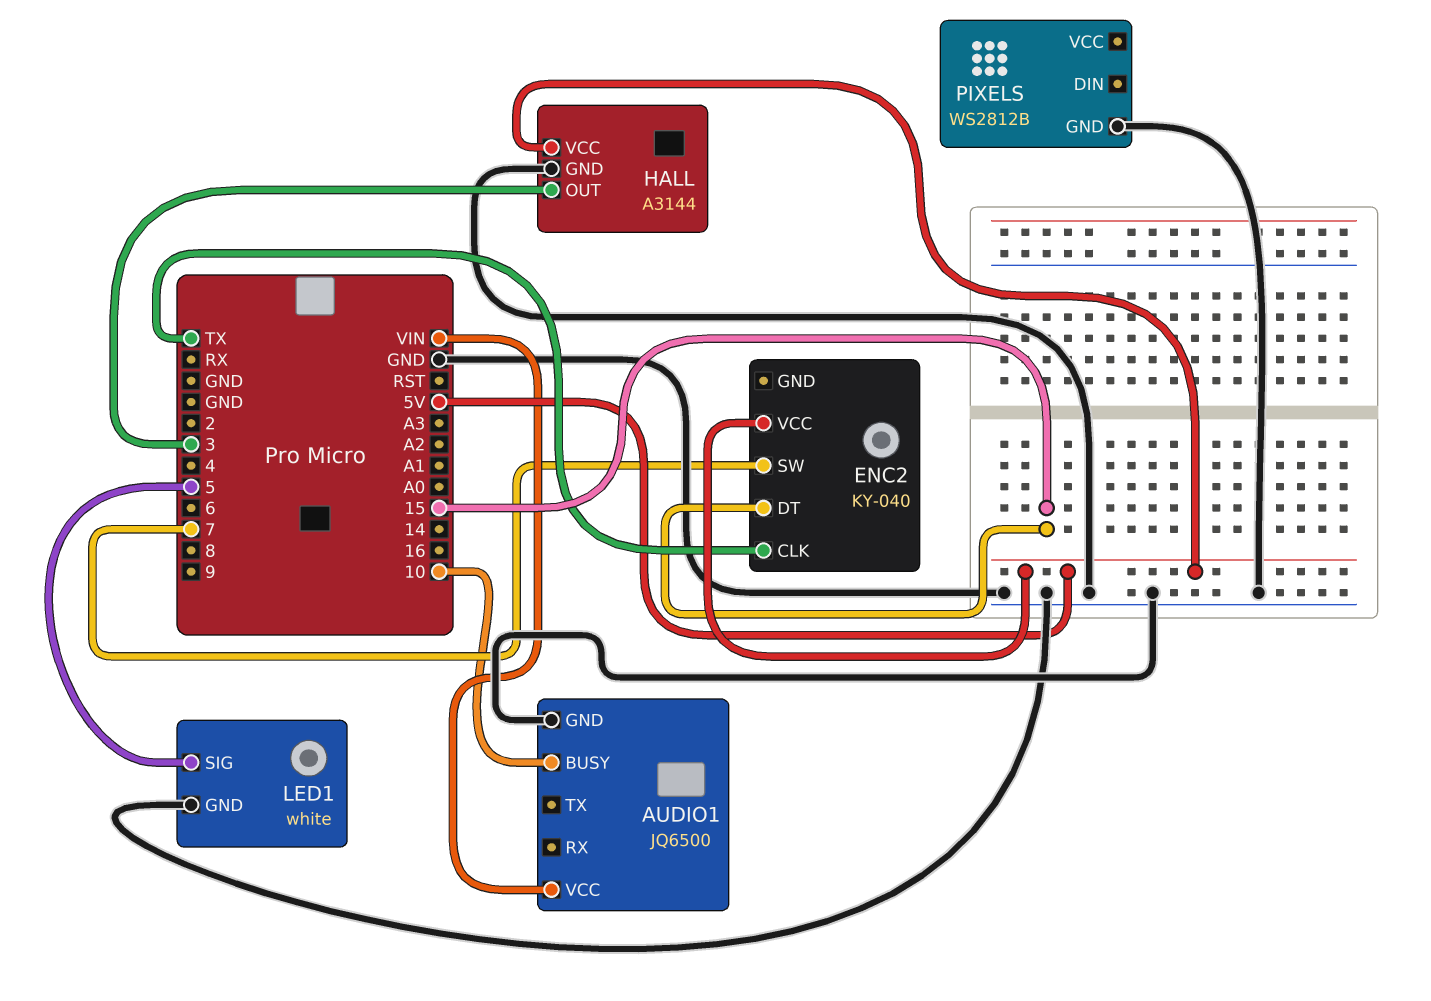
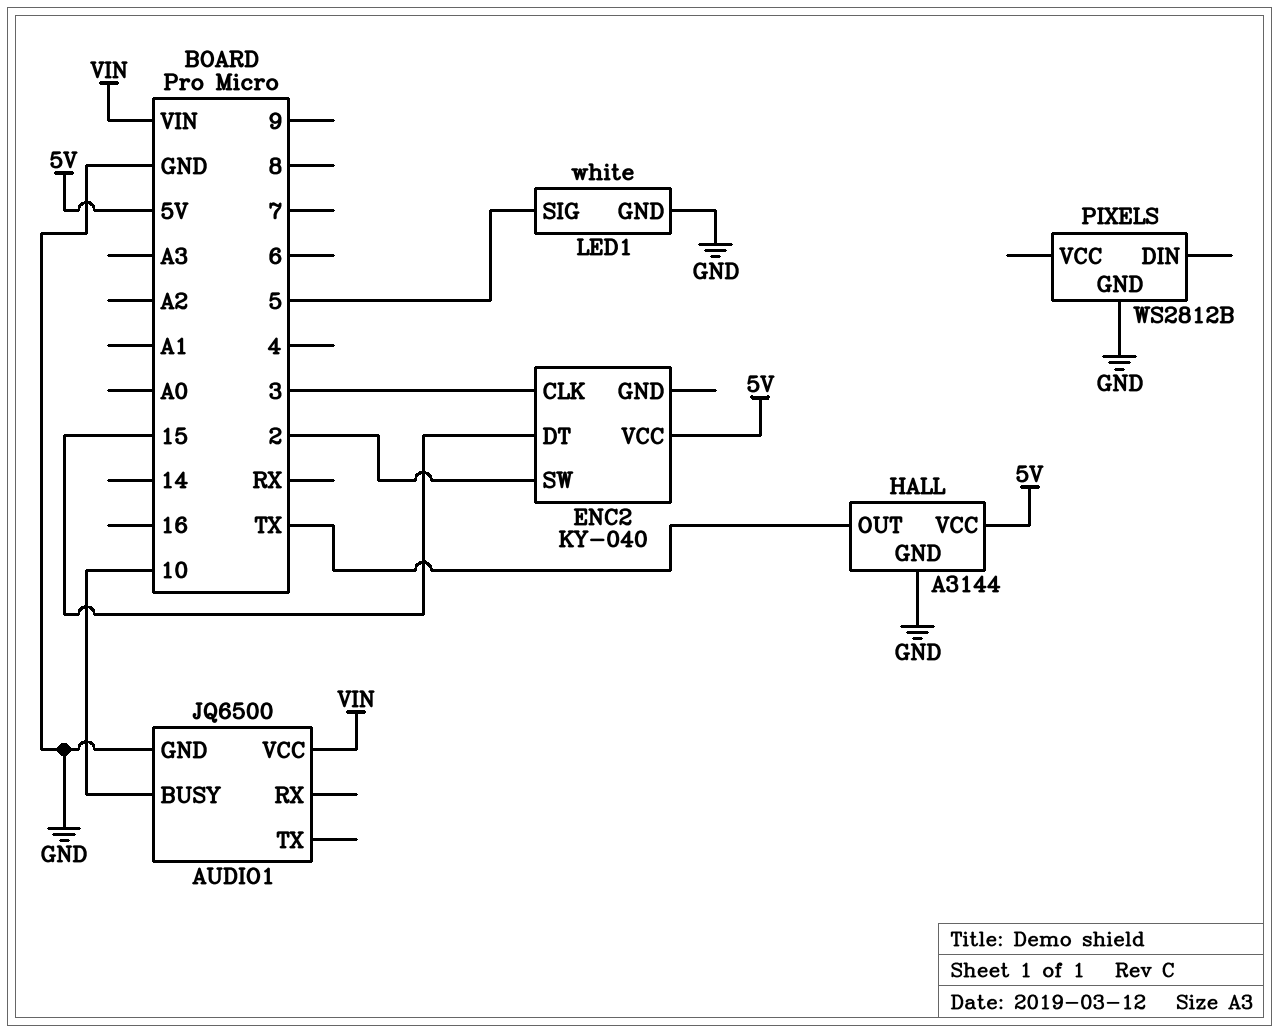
ENC2 pin CLK: TX -> 3
ENC2 pin SW: 7 -> 2
HALL pin OUT: 3 -> TX

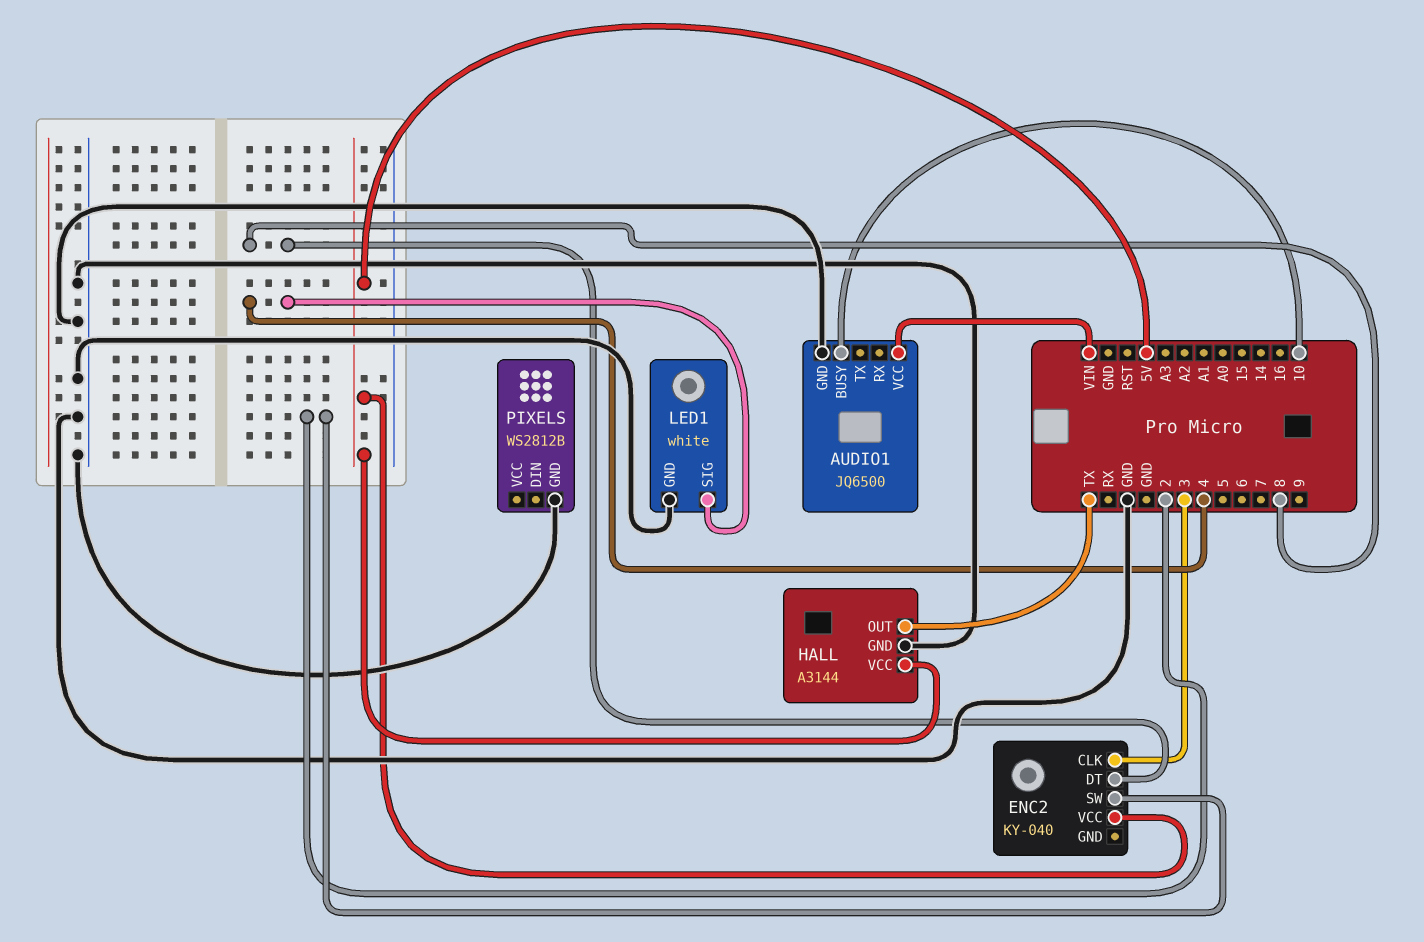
ENC2 pin DT: 15 -> 8
LED1 pin SIG: 5 -> 4

